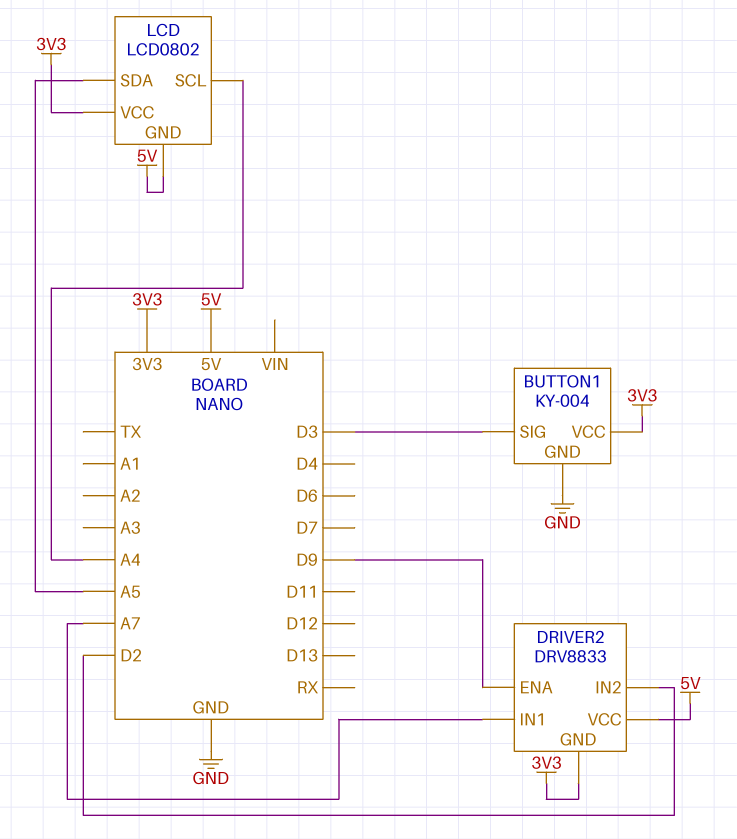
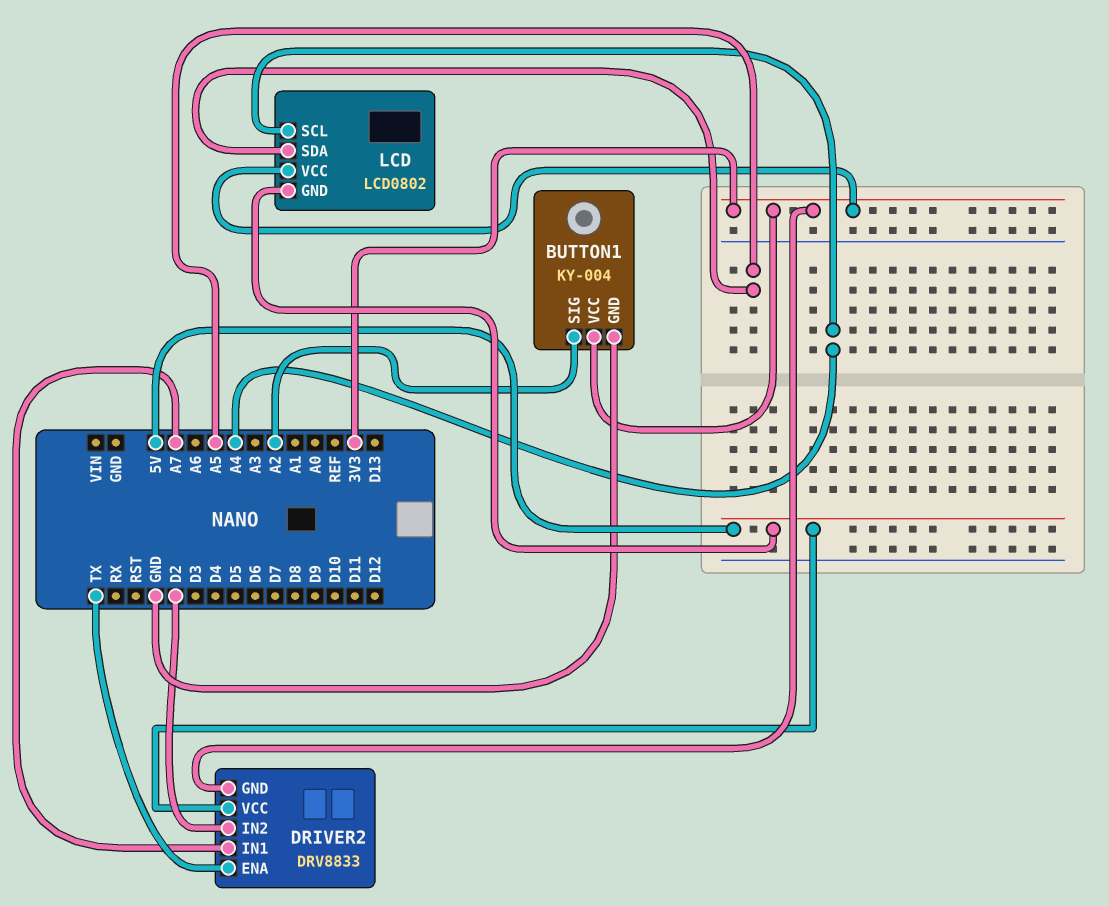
BUTTON1 pin SIG: D3 -> A2
DRIVER2 pin ENA: D9 -> TX

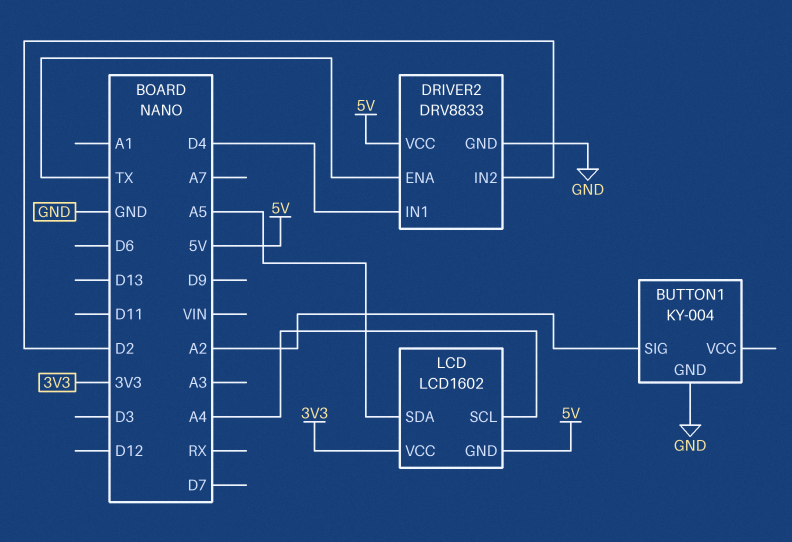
BUTTON1 pin VCC: 3V3 -> none
DRIVER2 pin GND: 3V3 -> GND
DRIVER2 pin IN1: A7 -> D4
LCD: LCD0802 -> LCD1602

